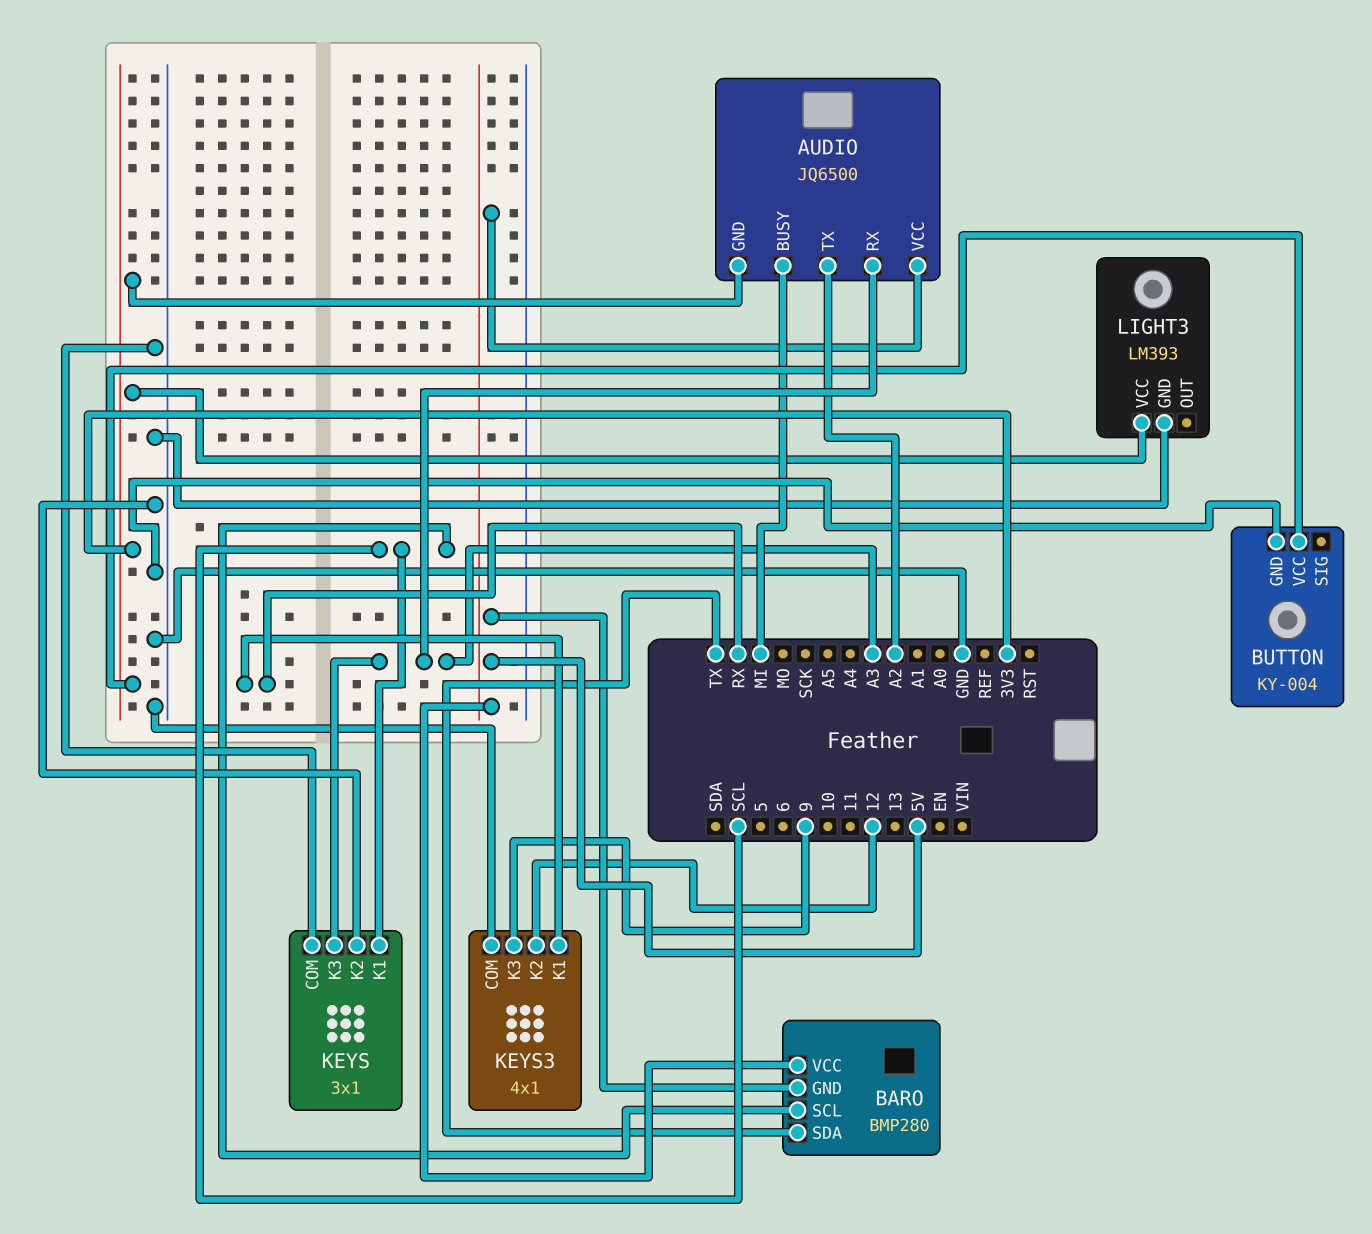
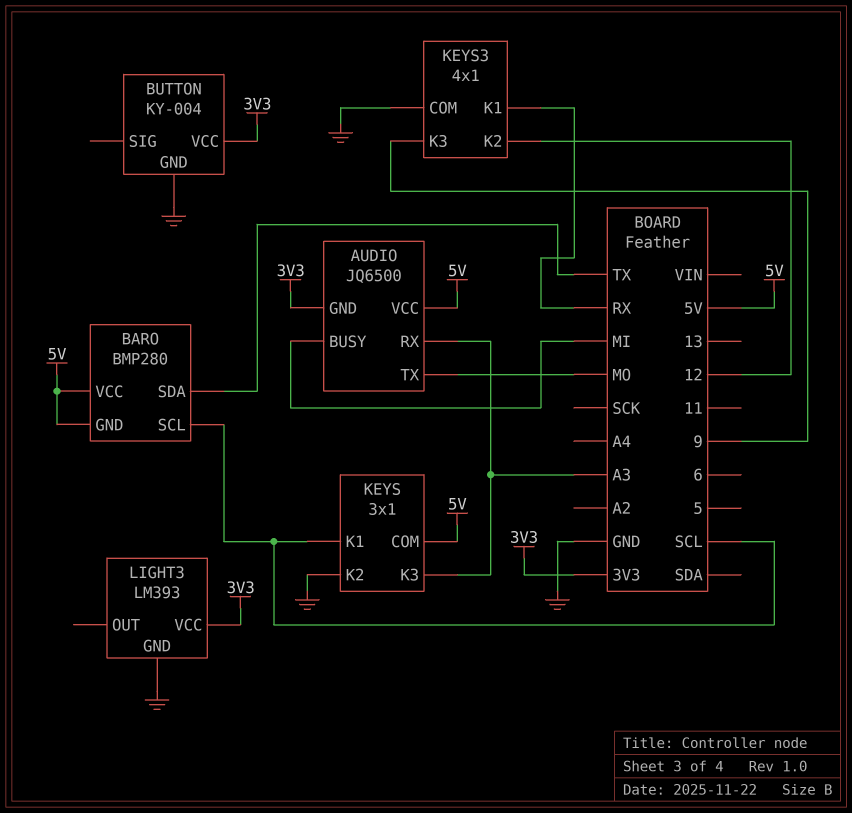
AUDIO pin TX: A2 -> MO
KEYS pin COM: GND -> 5V

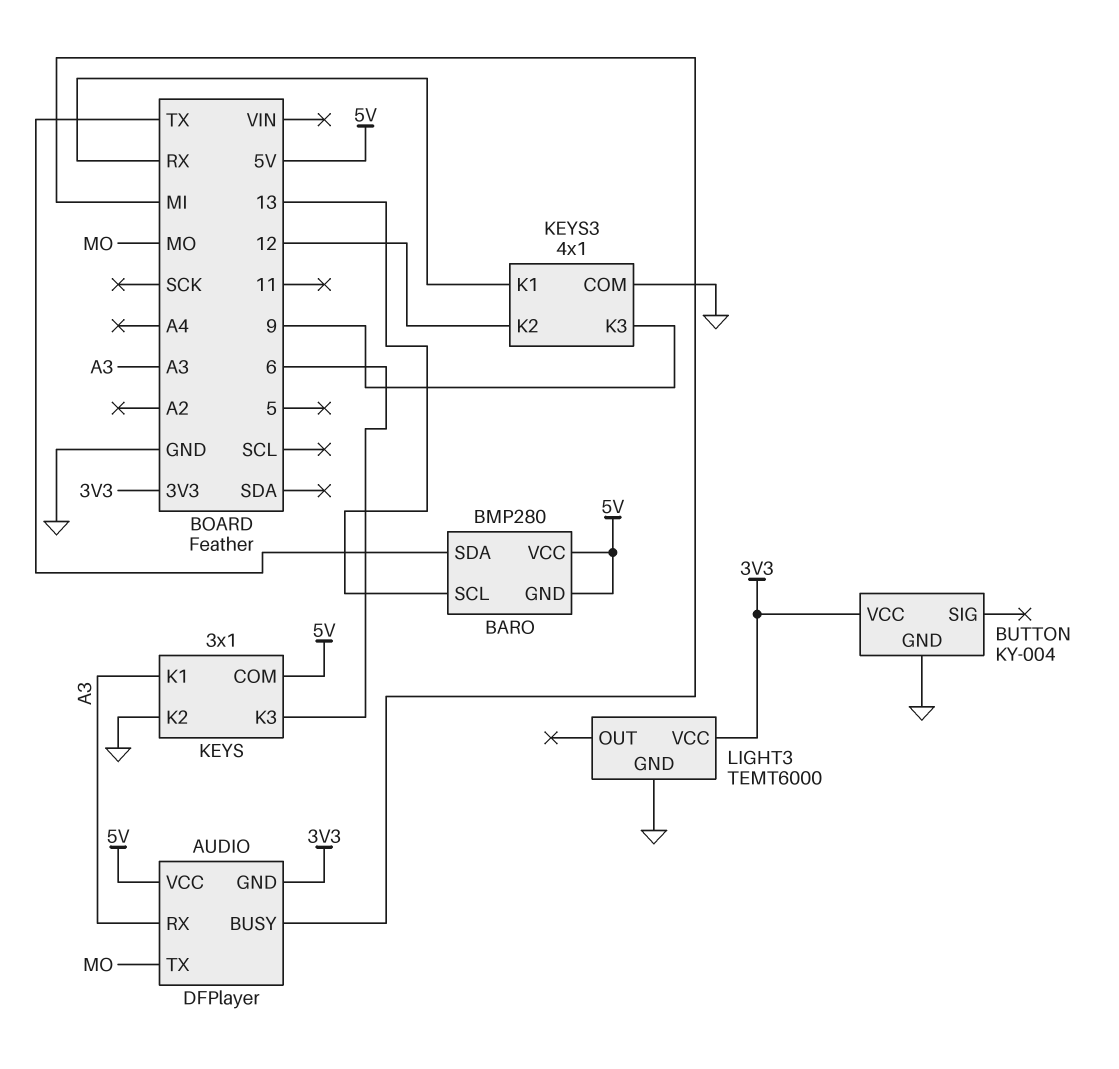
AUDIO: JQ6500 -> DFPlayer
BARO pin SCL: SCL -> 13
KEYS pin K1: SCL -> A3
KEYS pin K3: A3 -> 6
LIGHT3: LM393 -> TEMT6000

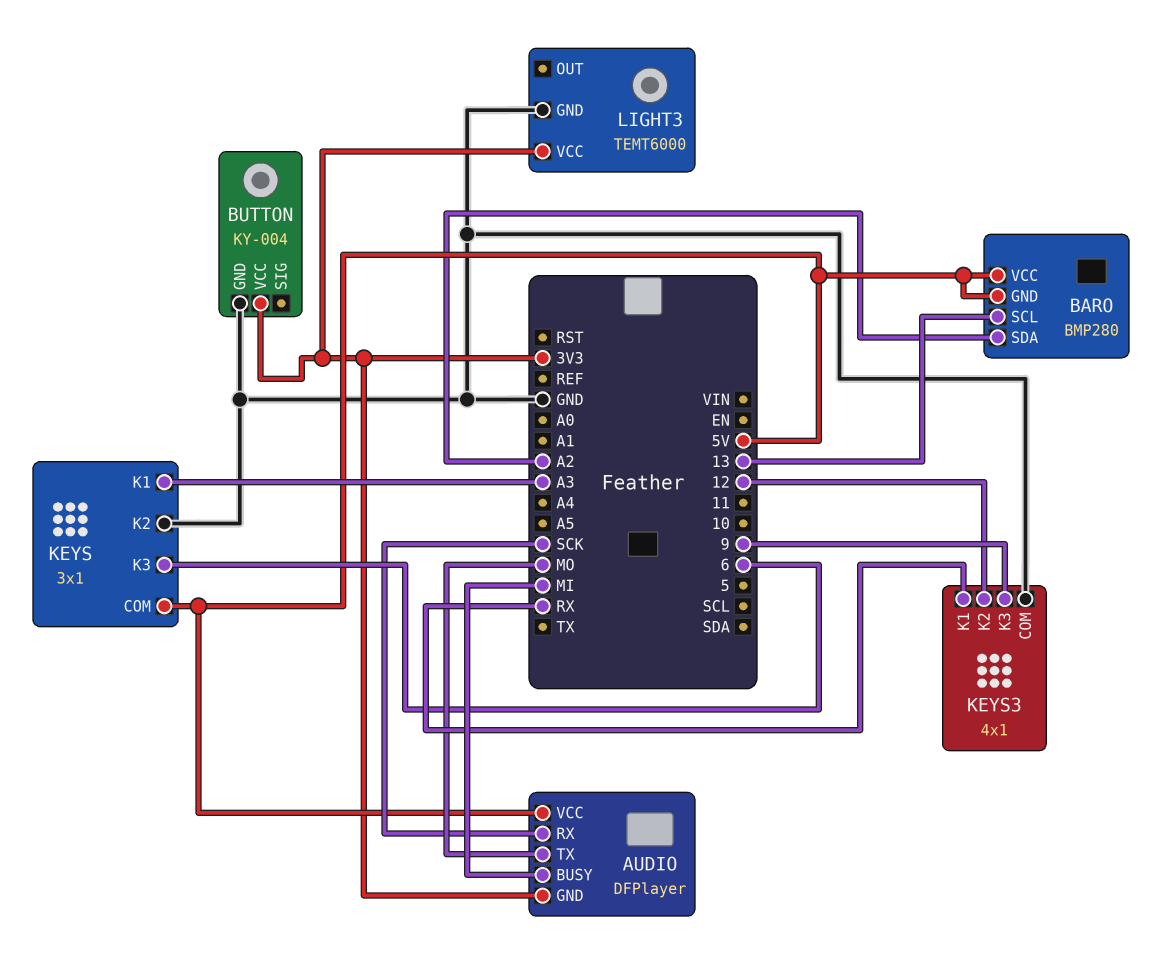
AUDIO pin RX: A3 -> SCK
BARO pin SDA: TX -> A2

